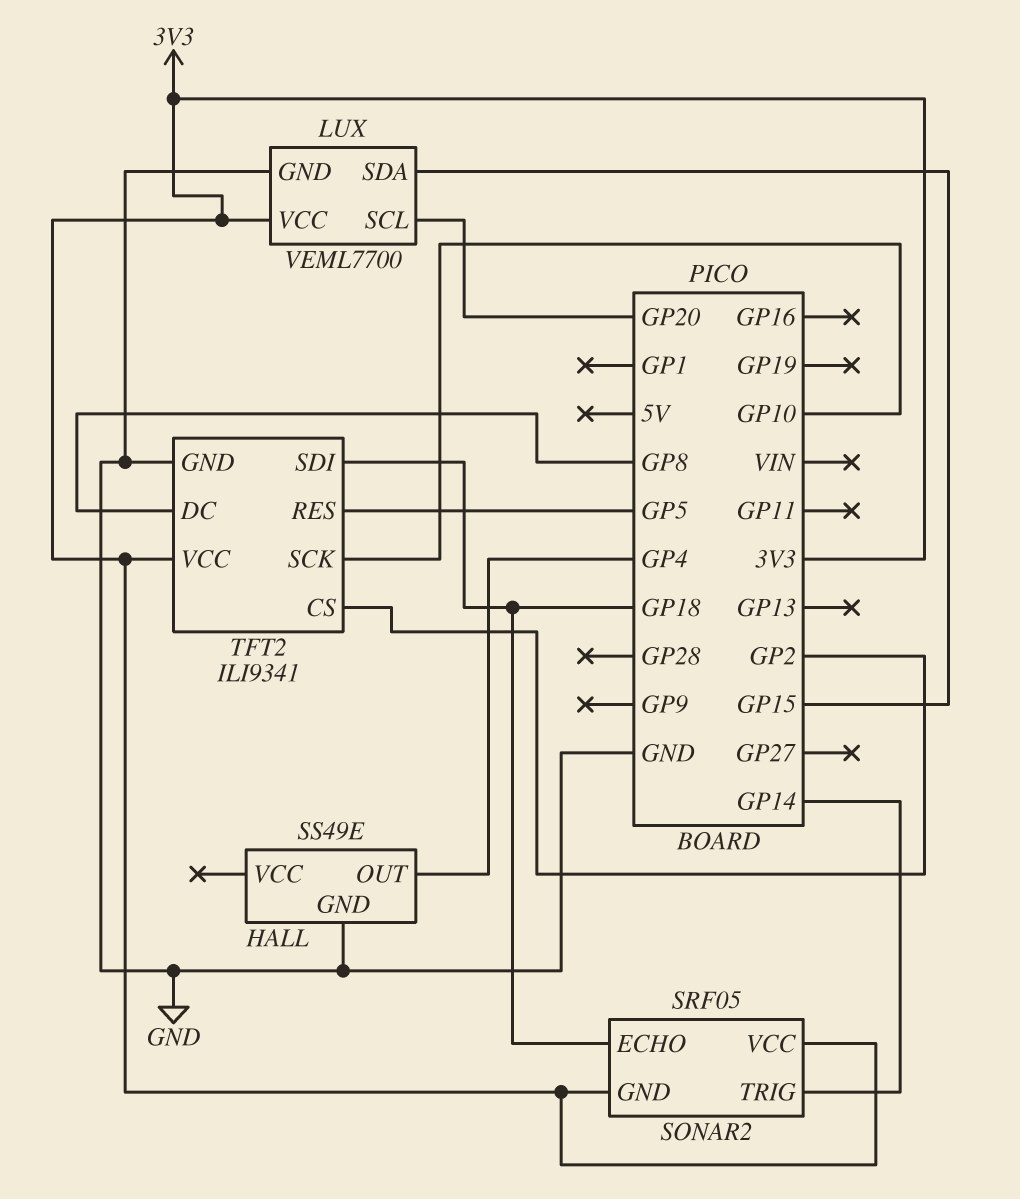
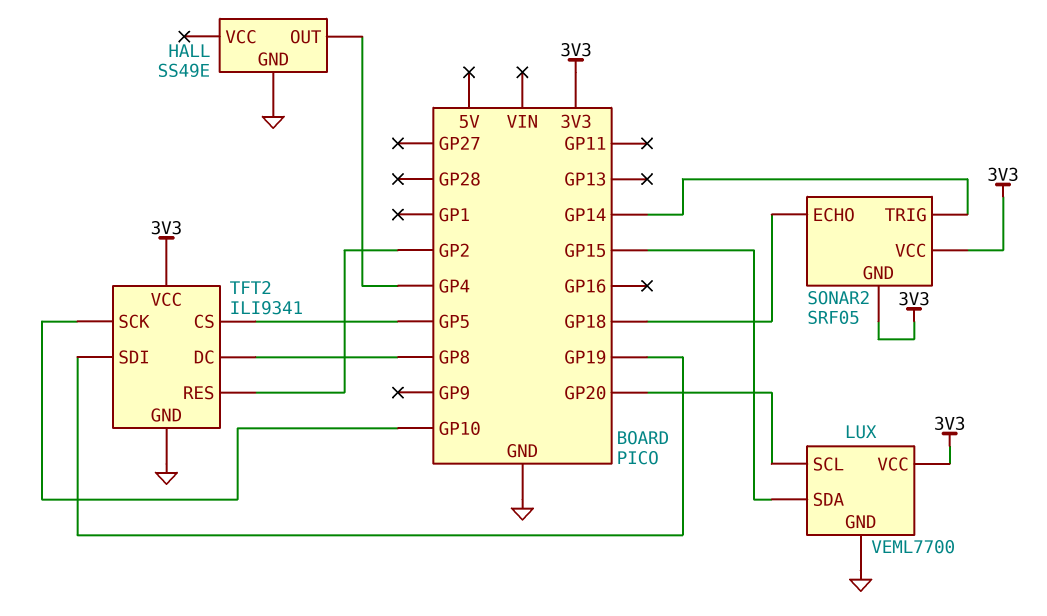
TFT2 pin CS: GP2 -> GP5
TFT2 pin RES: GP5 -> GP2
TFT2 pin SDI: GP18 -> GP19

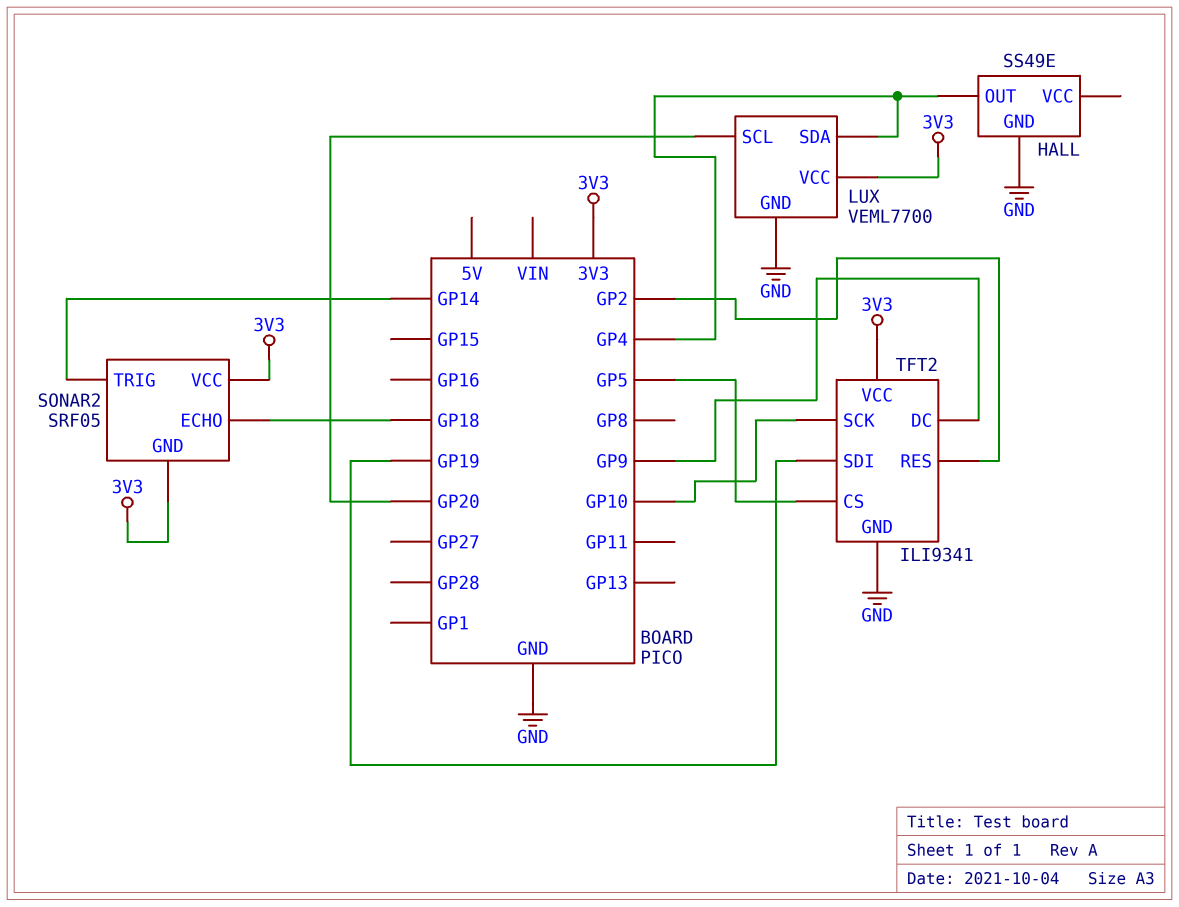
LUX pin SDA: GP15 -> GP4
TFT2 pin DC: GP8 -> GP9

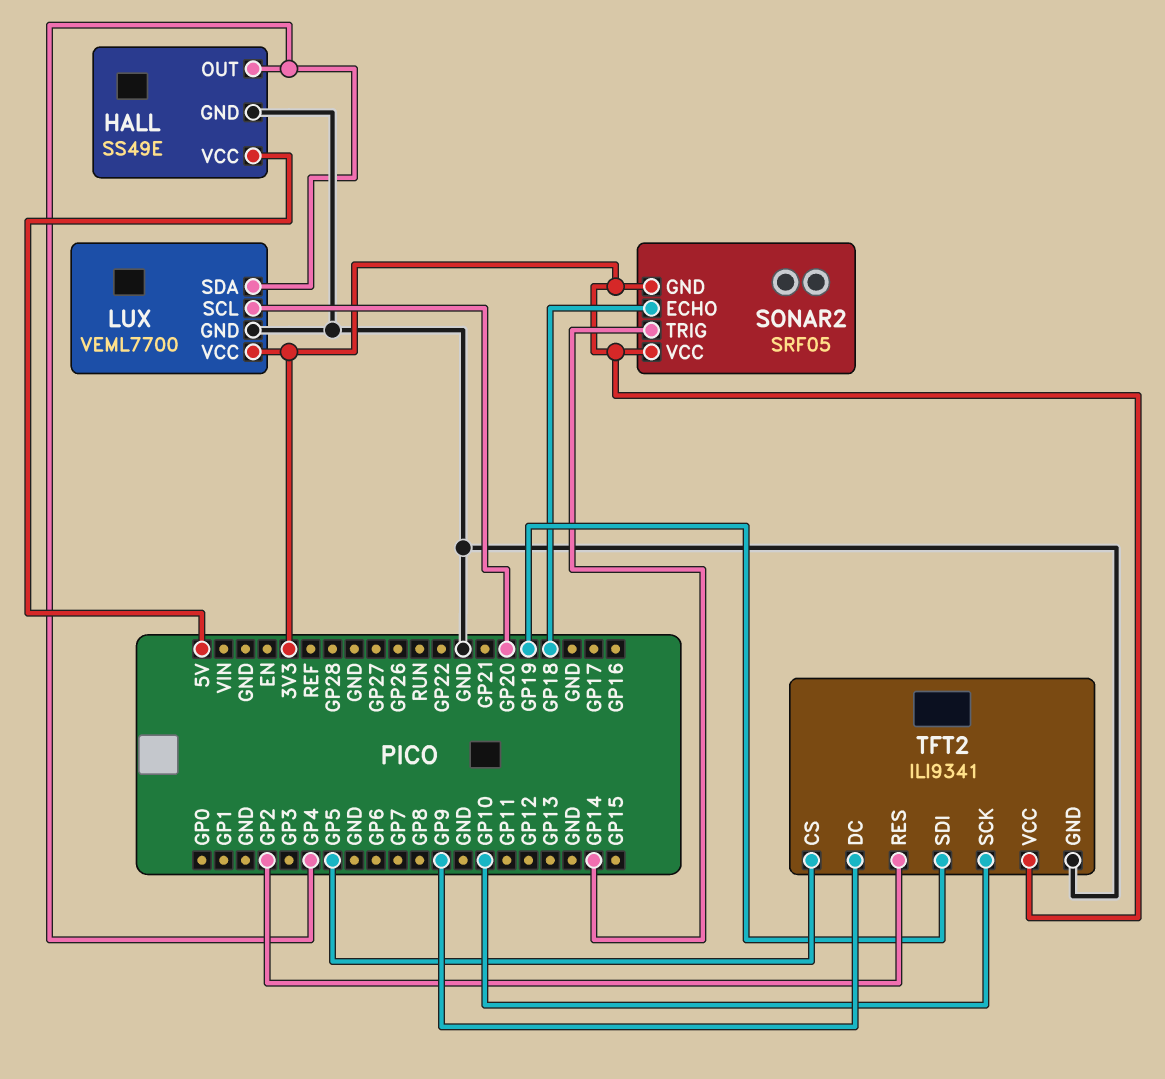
HALL pin VCC: none -> 5V

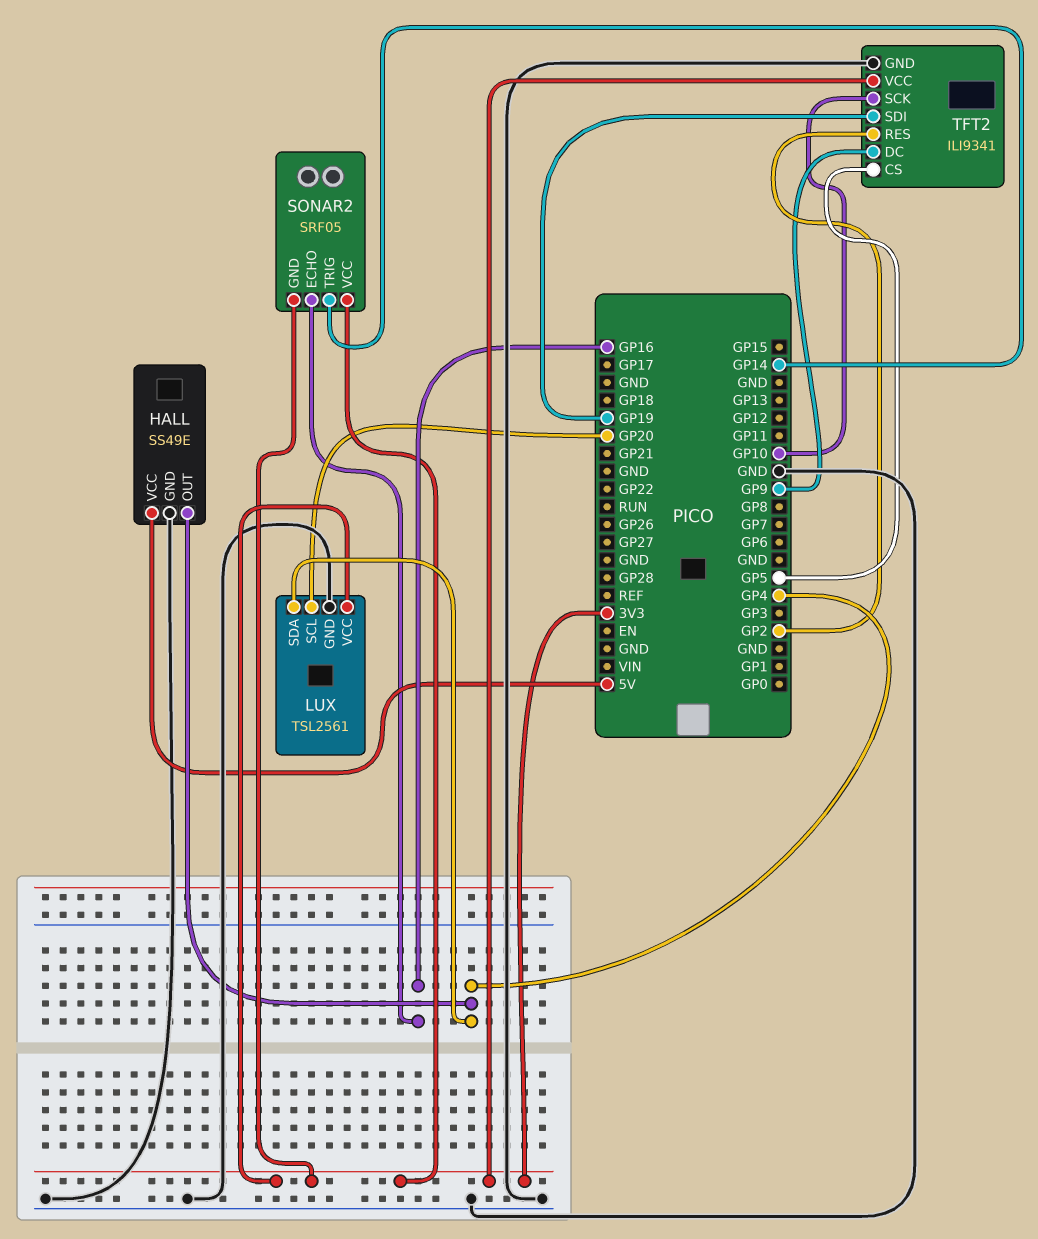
LUX: VEML7700 -> TSL2561
SONAR2 pin ECHO: GP18 -> GP16

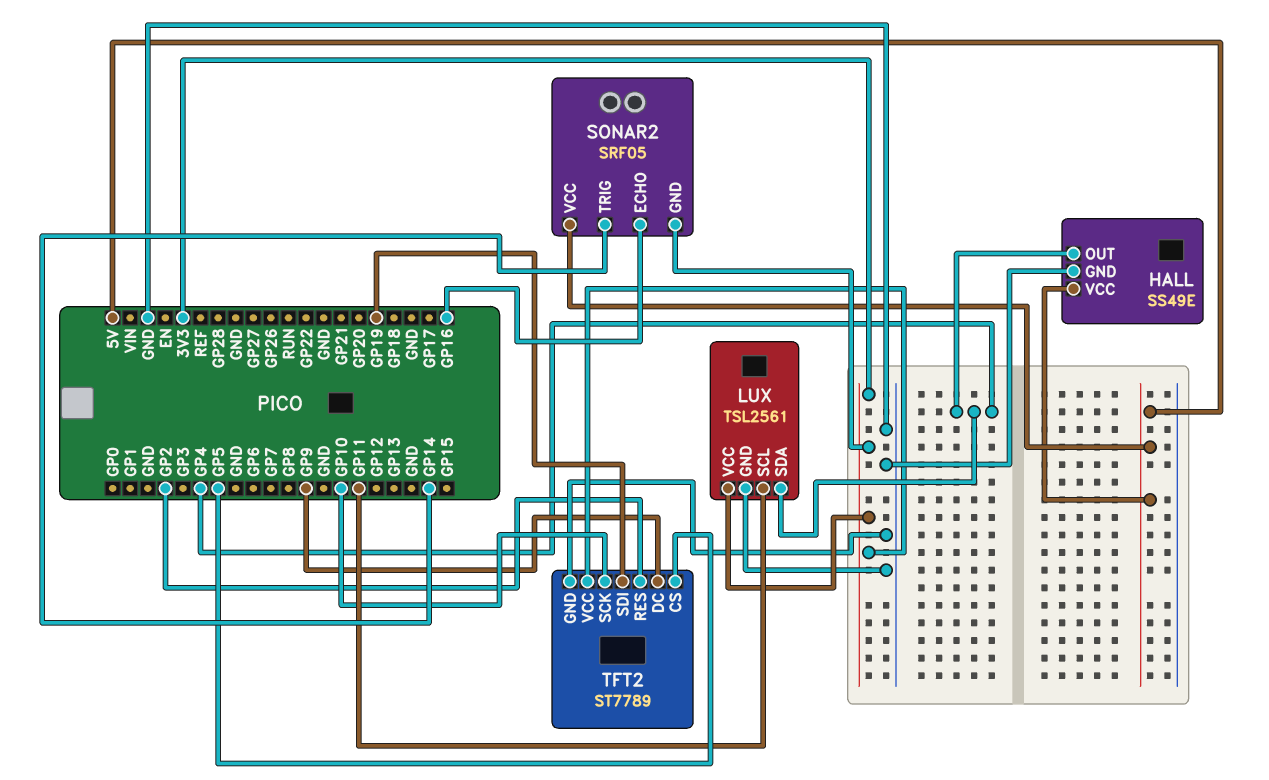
LUX pin SCL: GP20 -> GP11
SONAR2 pin VCC: 3V3 -> 5V
TFT2: ILI9341 -> ST7789

